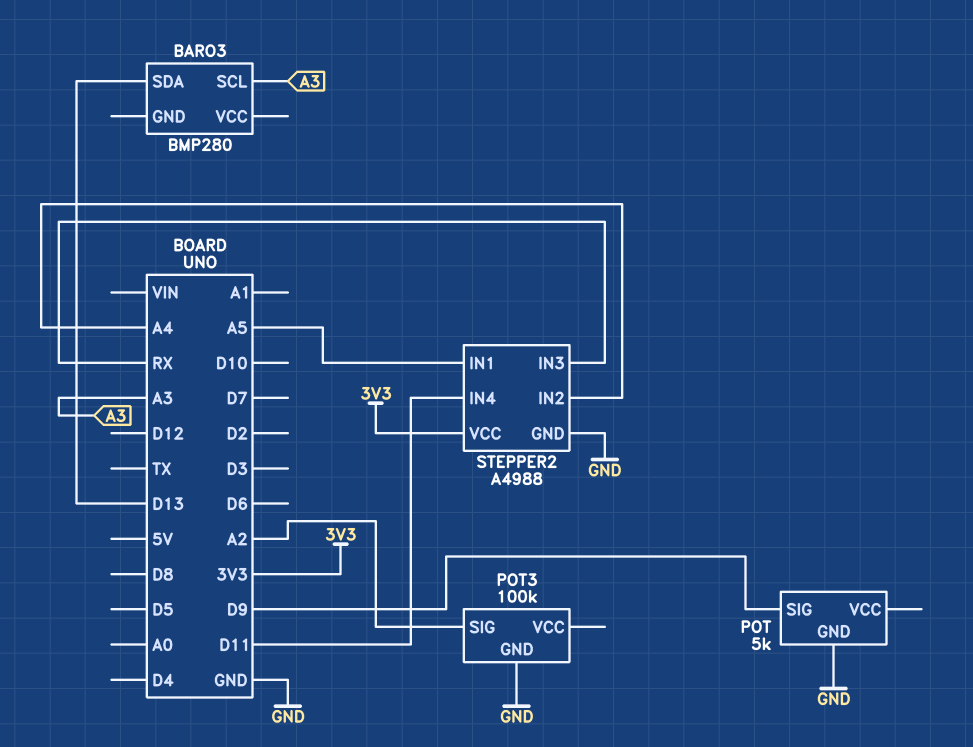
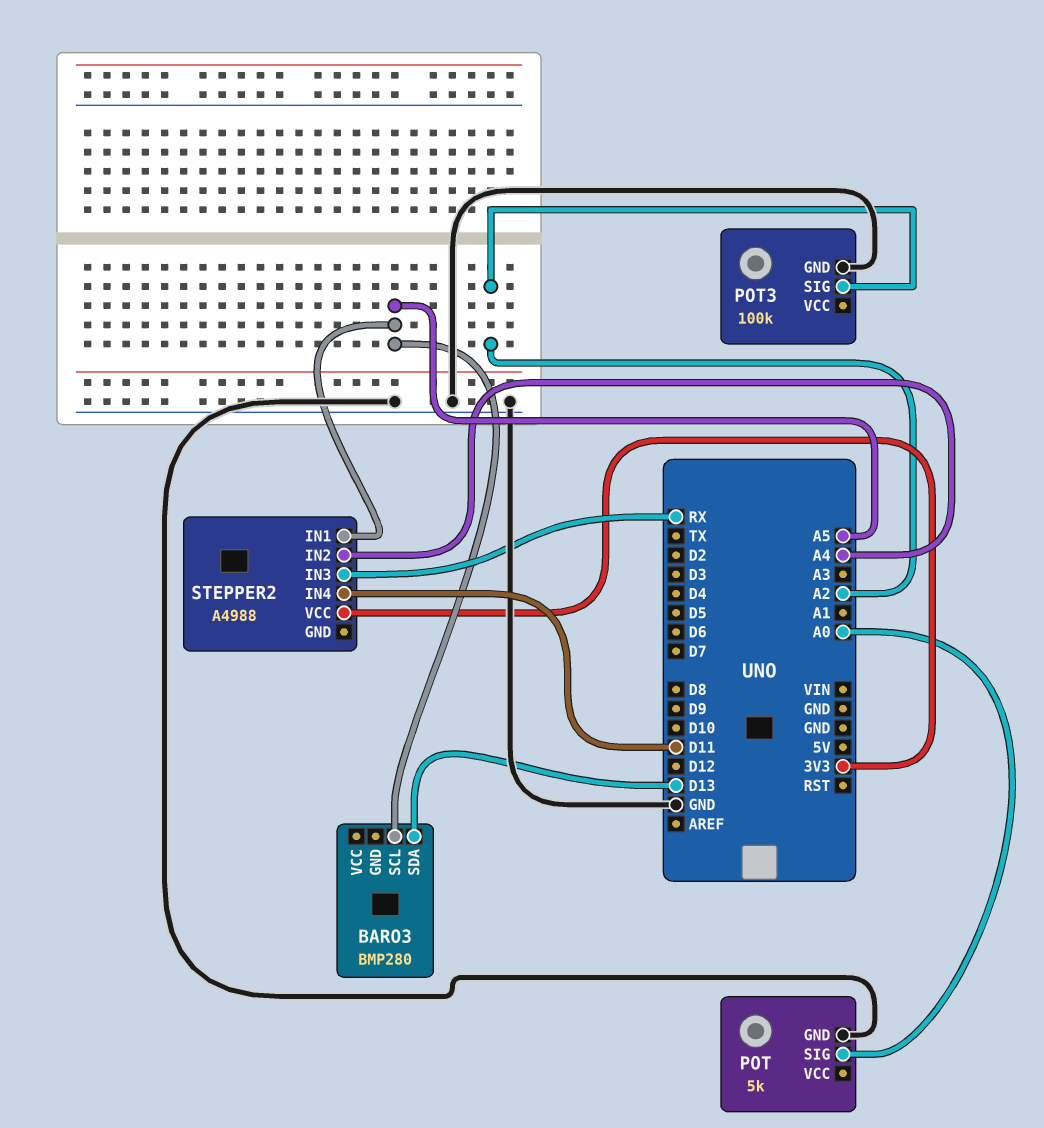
BARO3 pin SCL: A3 -> A5
POT pin SIG: D9 -> A0
STEPPER2 pin GND: GND -> none

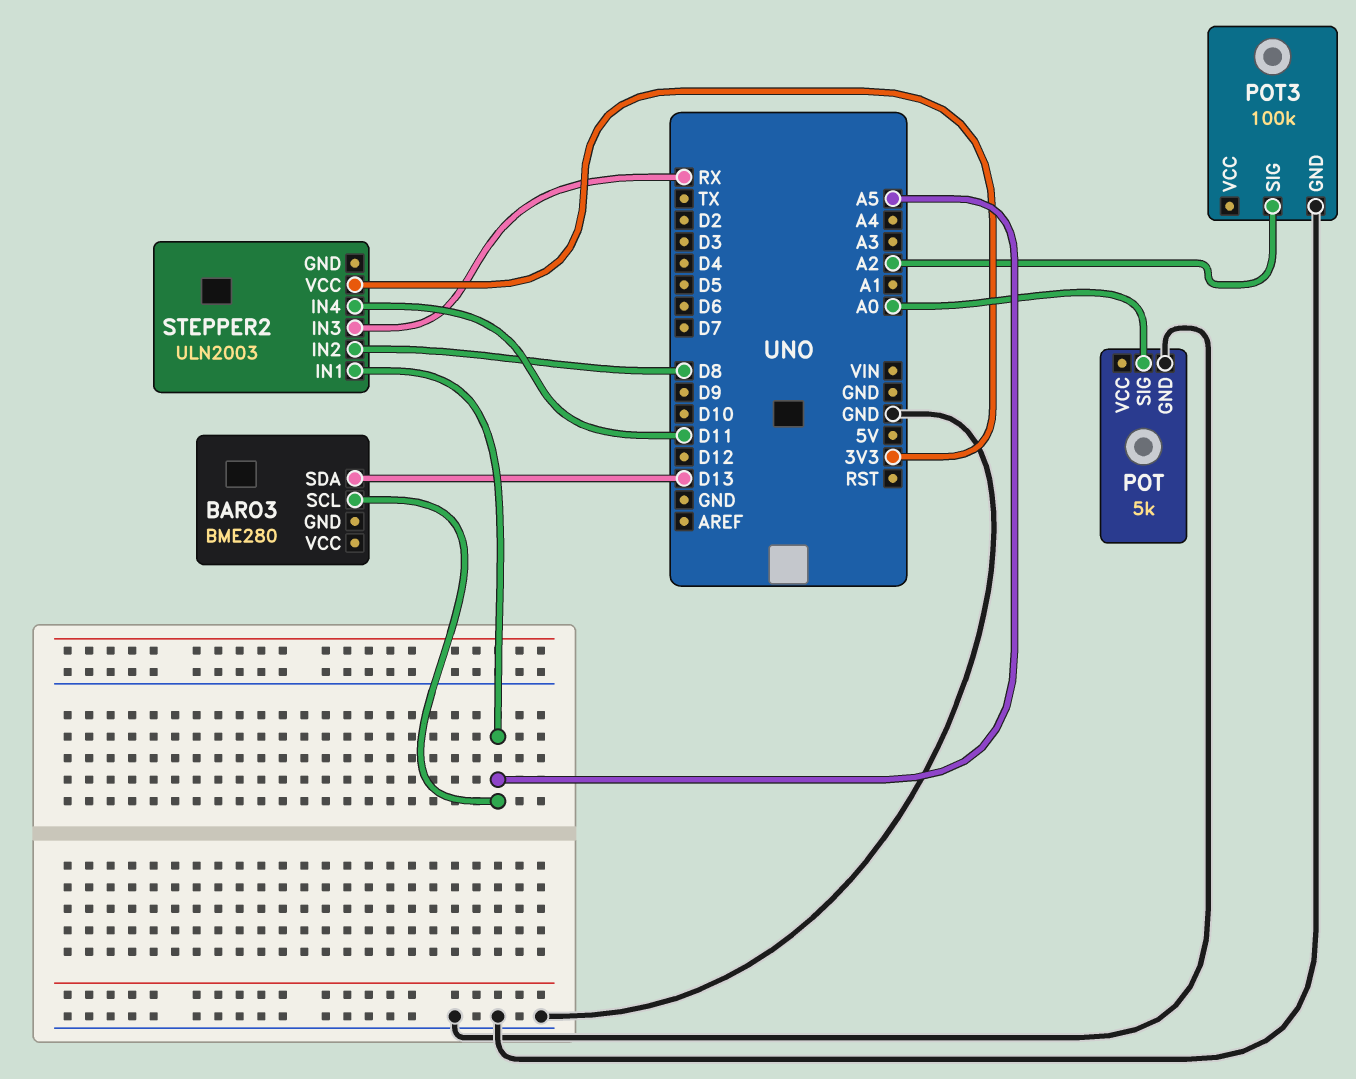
BARO3: BMP280 -> BME280
STEPPER2: A4988 -> ULN2003
STEPPER2 pin IN2: A4 -> D8

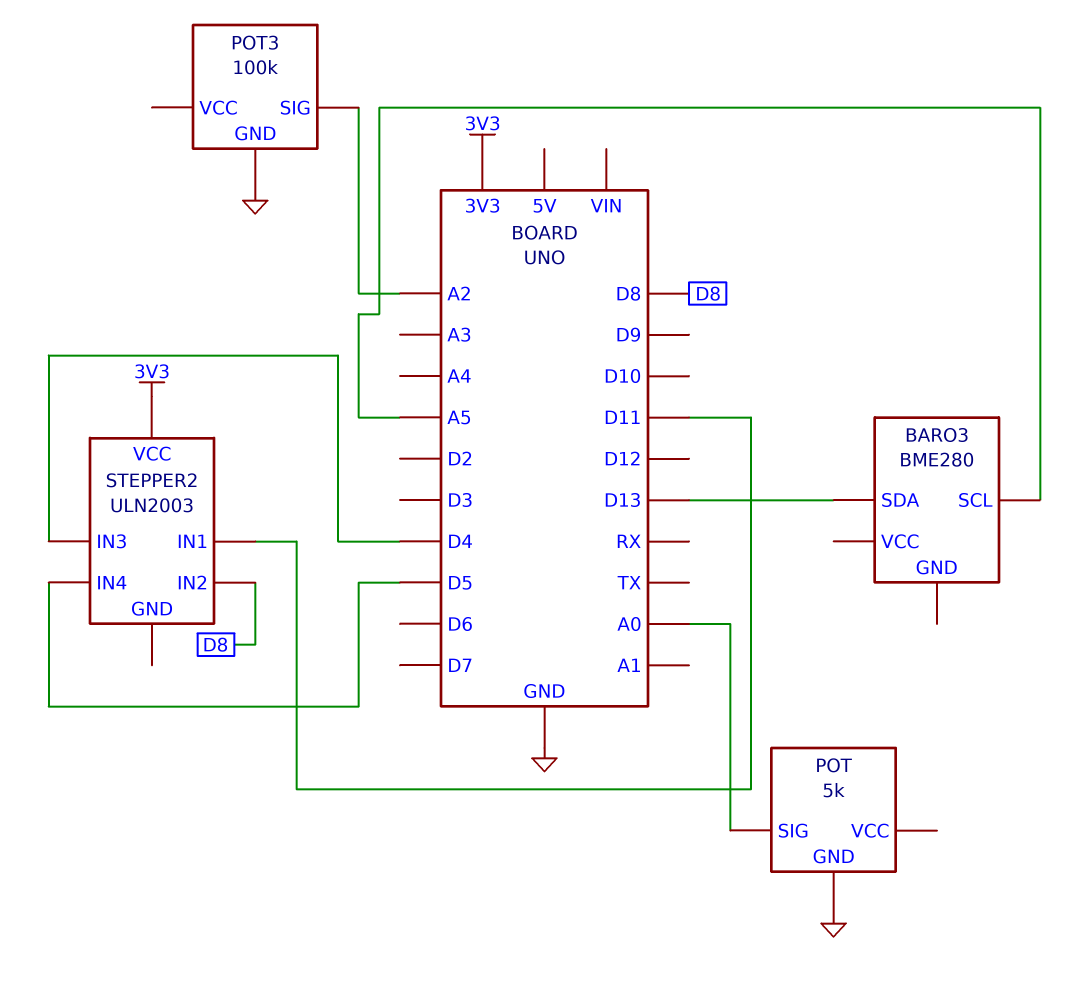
STEPPER2 pin IN1: A5 -> D11
STEPPER2 pin IN3: RX -> D4
STEPPER2 pin IN4: D11 -> D5

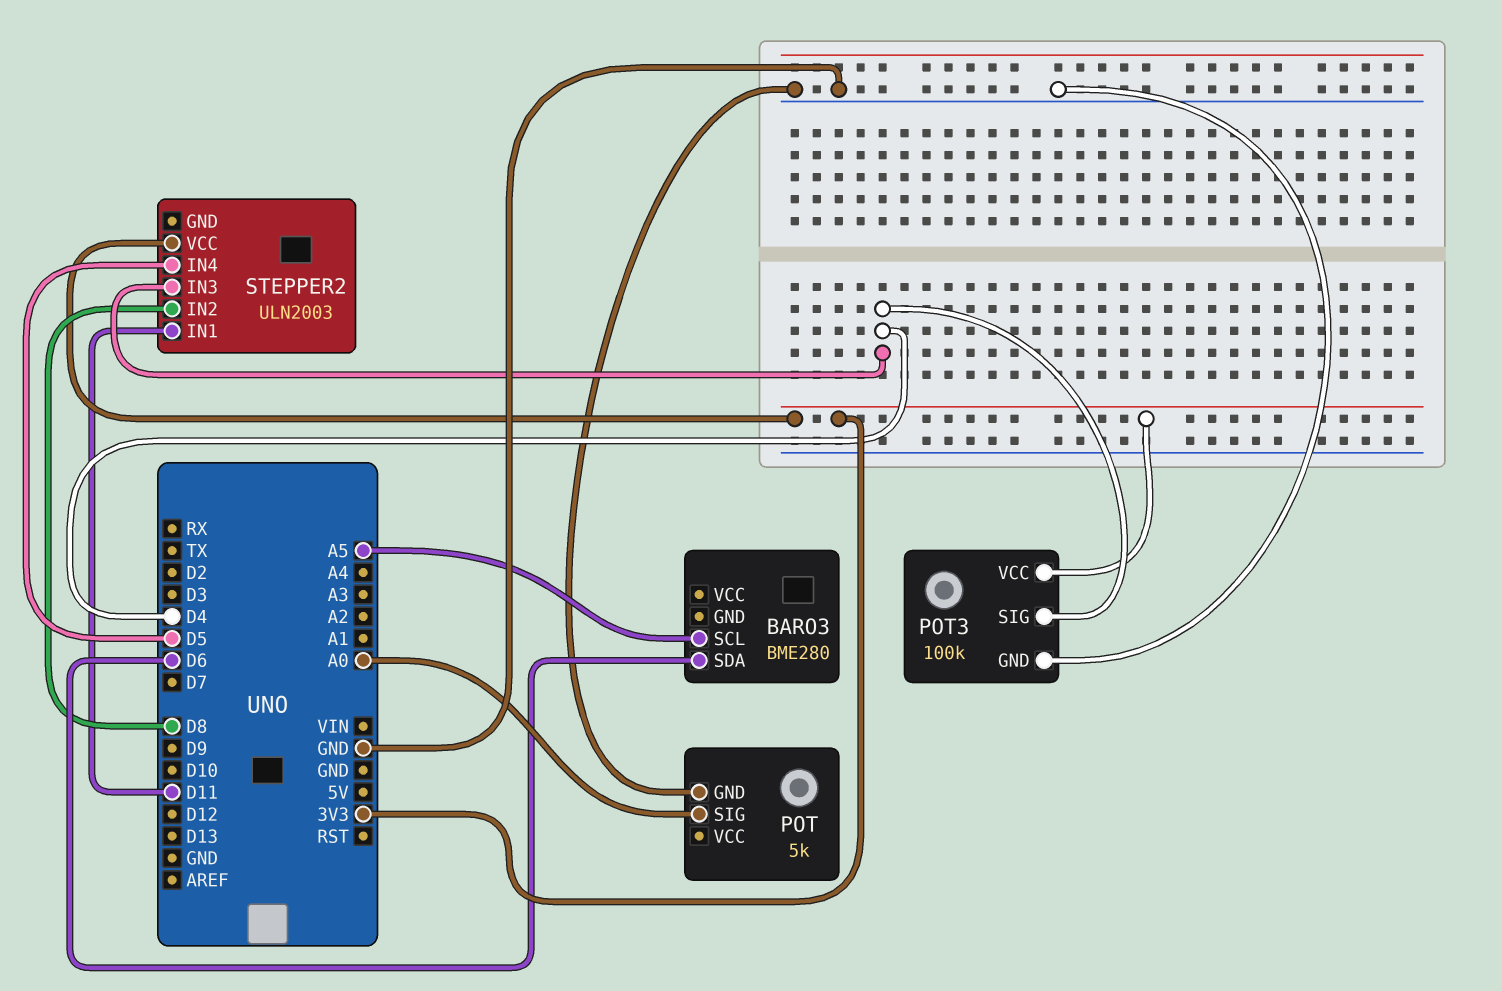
BARO3 pin SDA: D13 -> D6
POT3 pin SIG: A2 -> D4
POT3 pin VCC: none -> 3V3

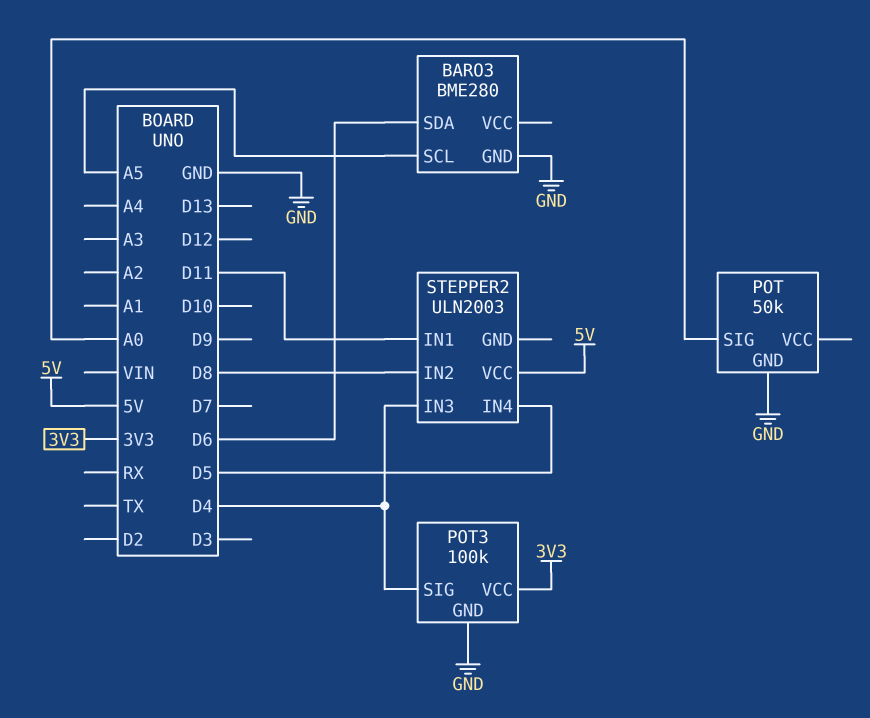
BARO3 pin GND: none -> GND
POT: 5k -> 50k
STEPPER2 pin VCC: 3V3 -> 5V

